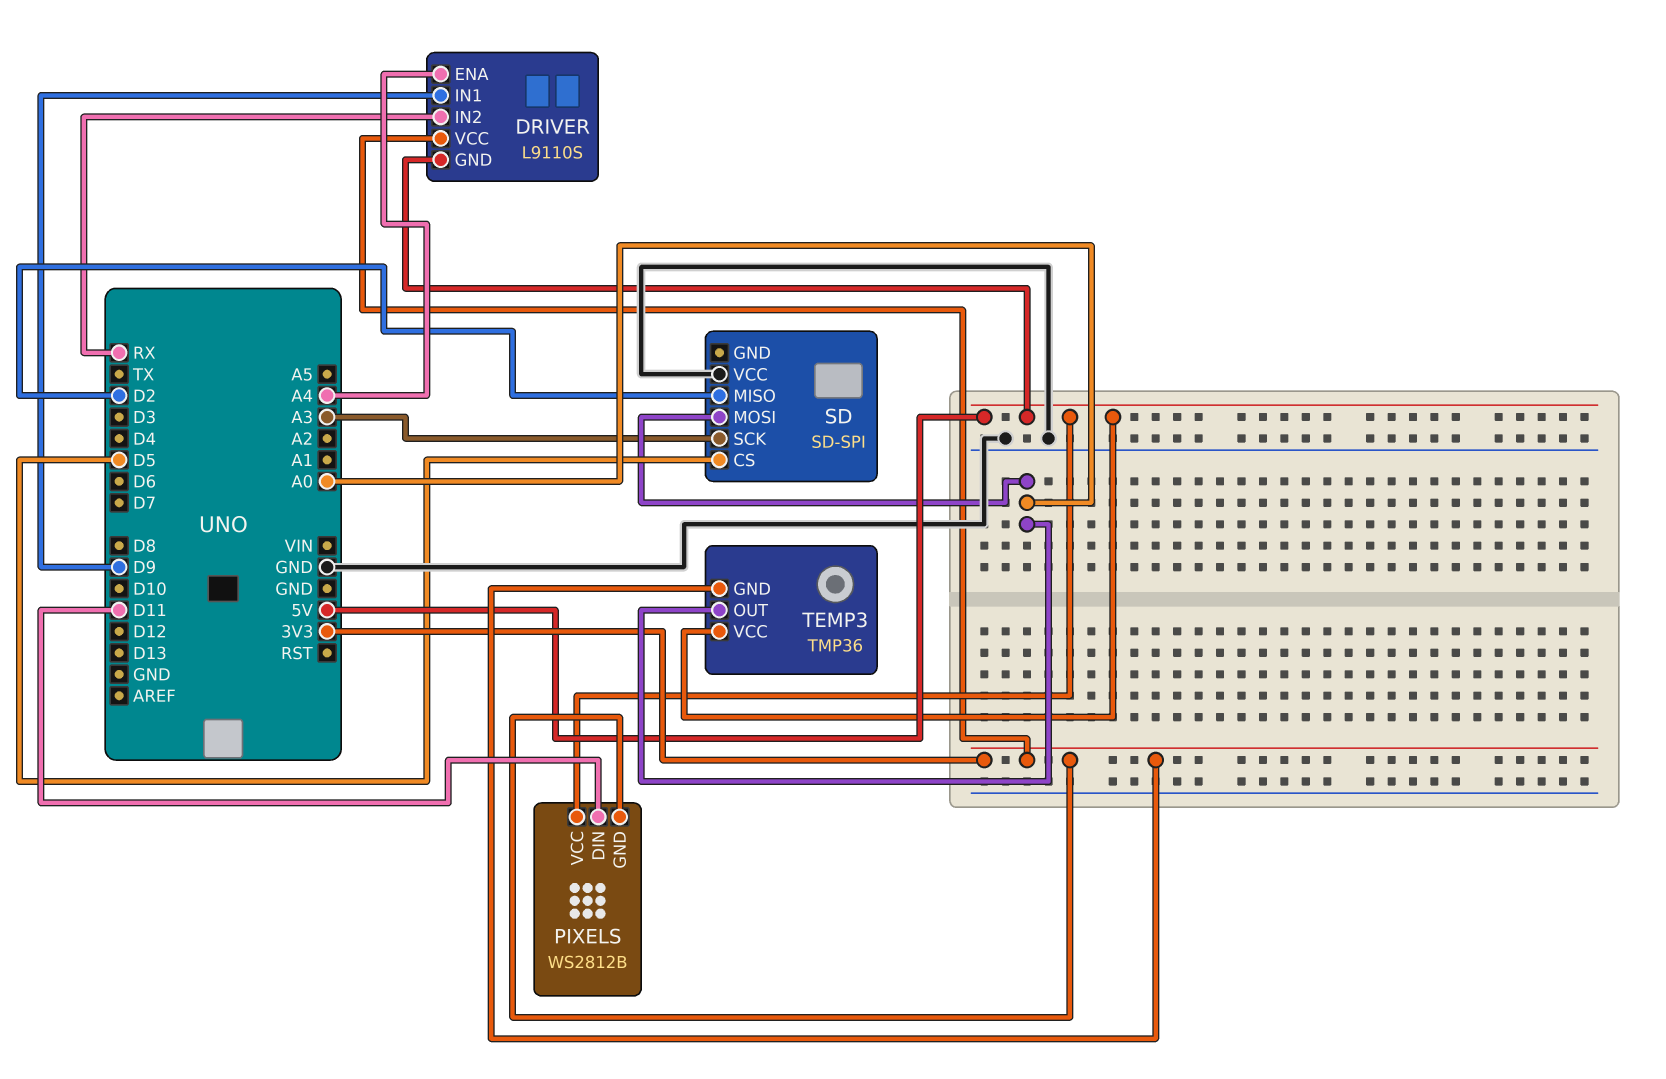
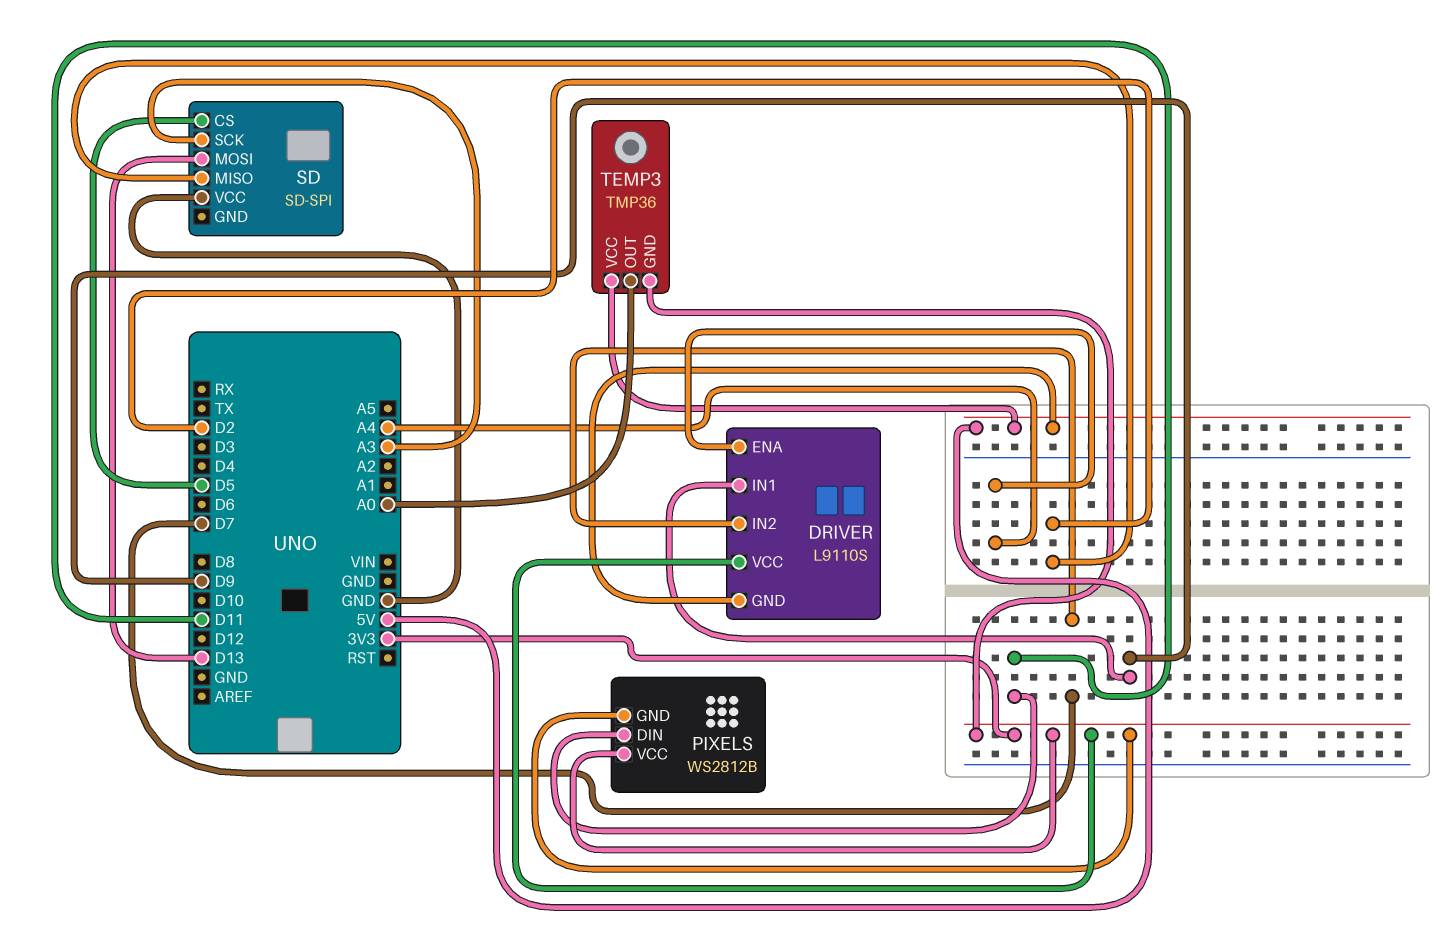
DRIVER pin IN2: RX -> D7
PIXELS pin VCC: 5V -> 3V3
SD pin MOSI: A0 -> D13

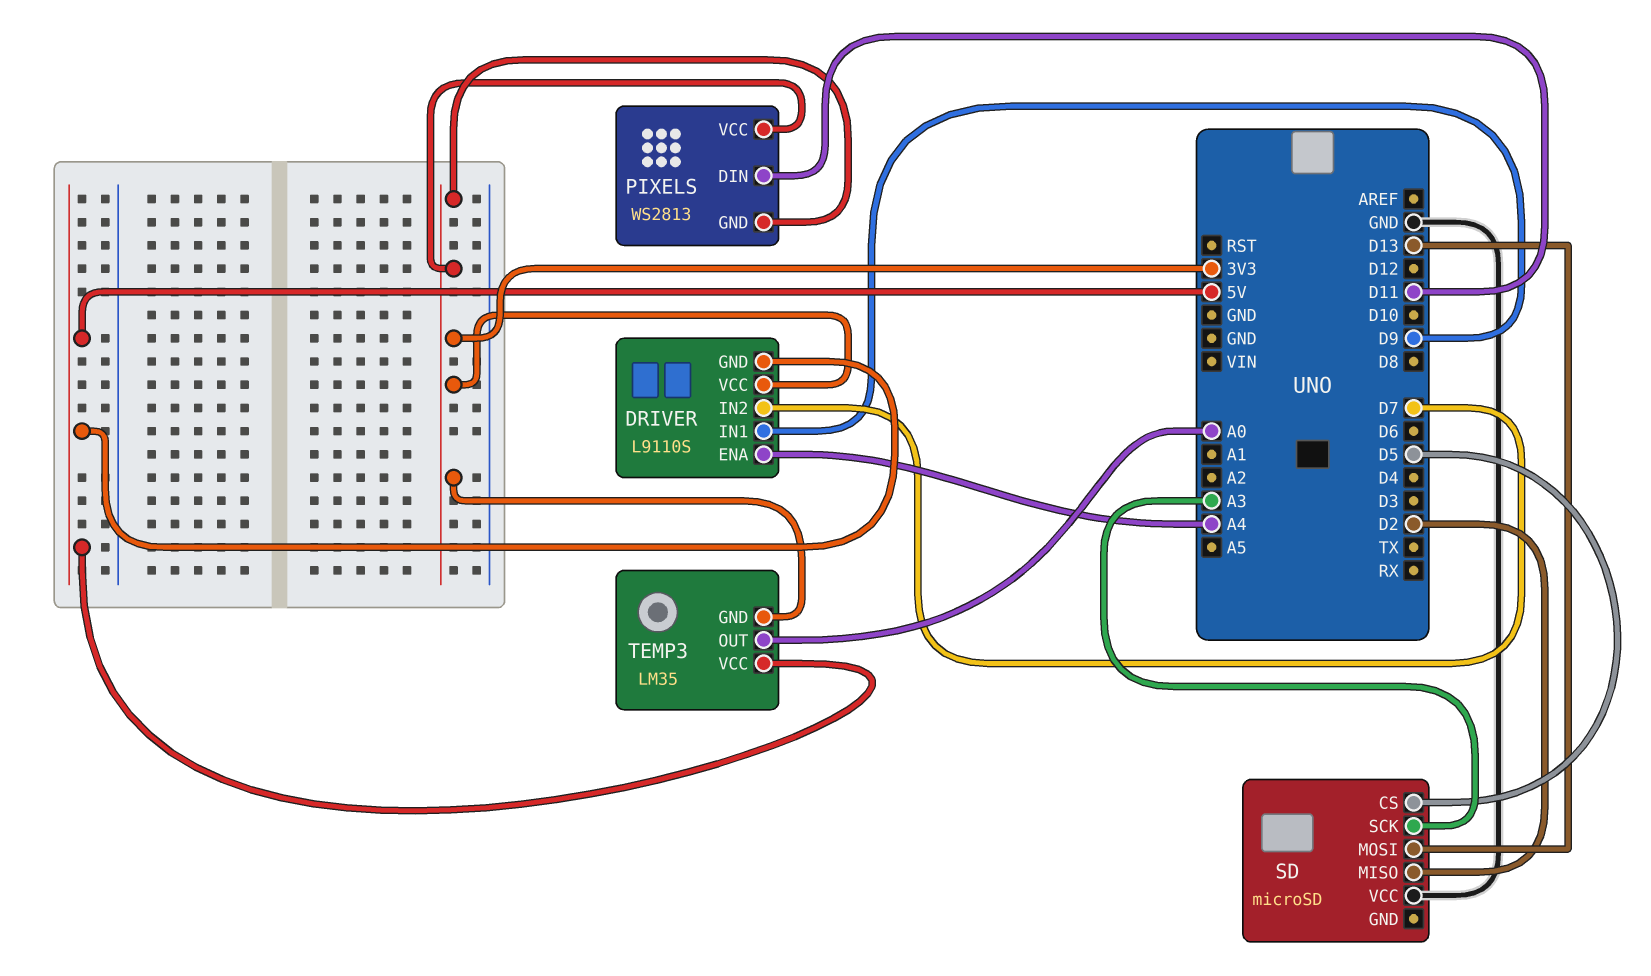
PIXELS: WS2812B -> WS2813
SD: SD-SPI -> microSD
TEMP3: TMP36 -> LM35

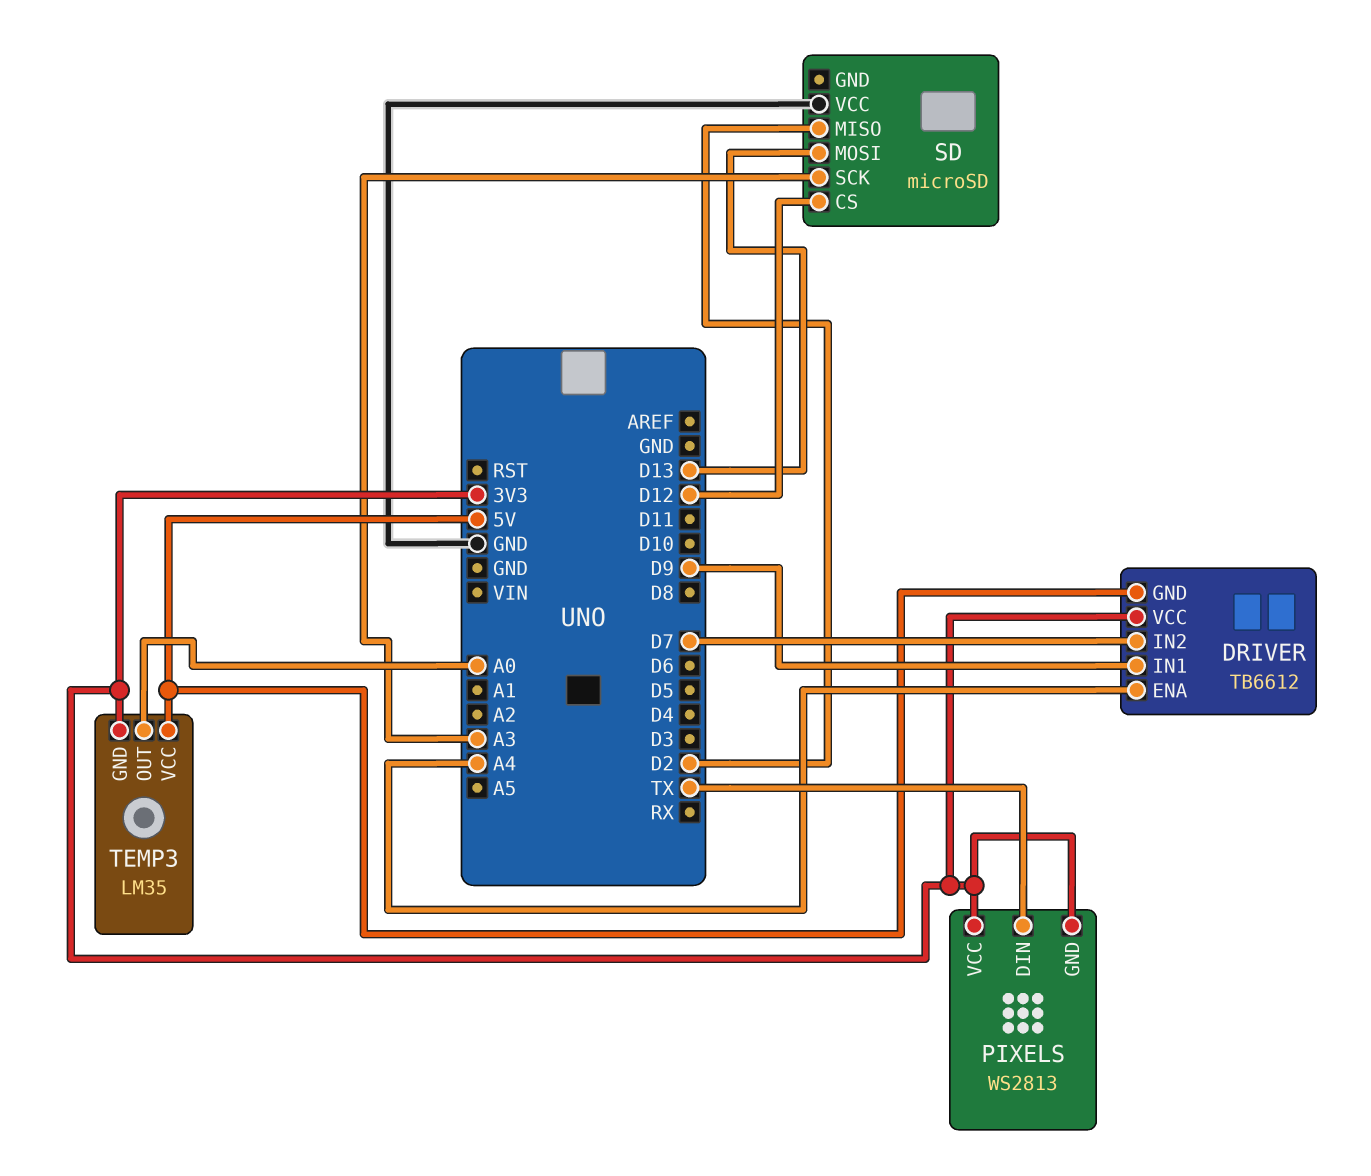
DRIVER: L9110S -> TB6612
PIXELS pin DIN: D11 -> TX
SD pin CS: D5 -> D12

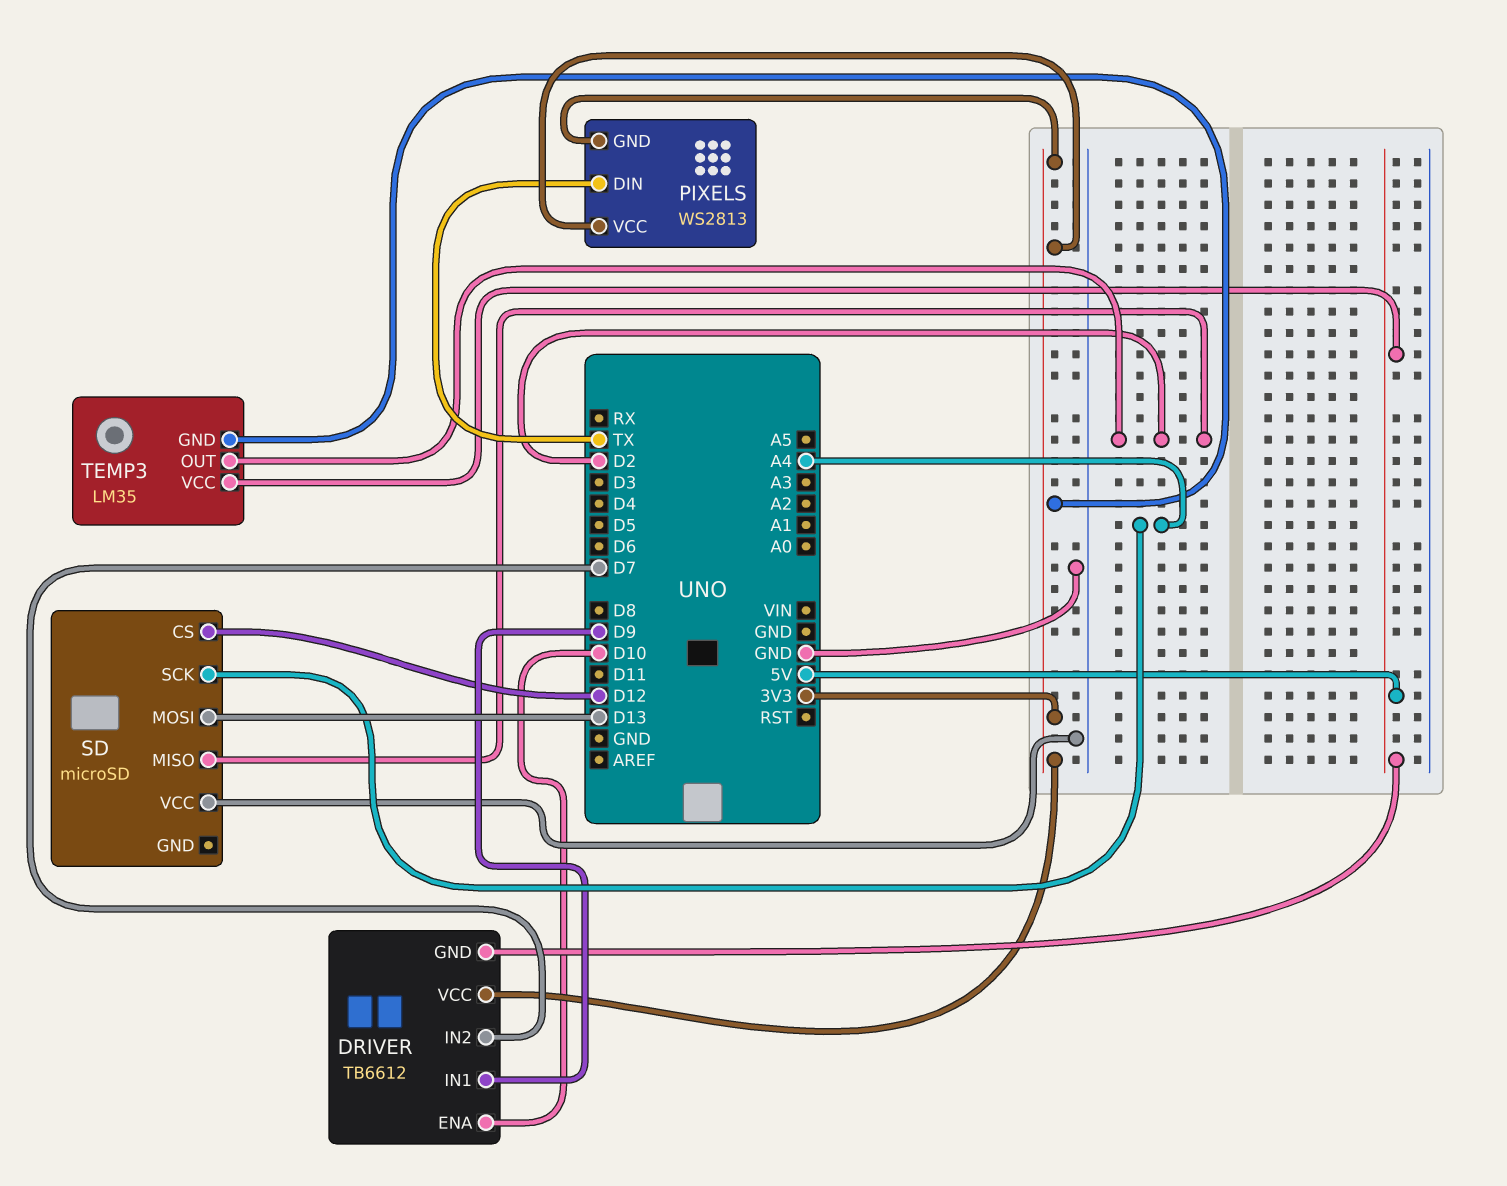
DRIVER pin ENA: A4 -> D10
SD pin SCK: A3 -> A4
TEMP3 pin OUT: A0 -> D2

